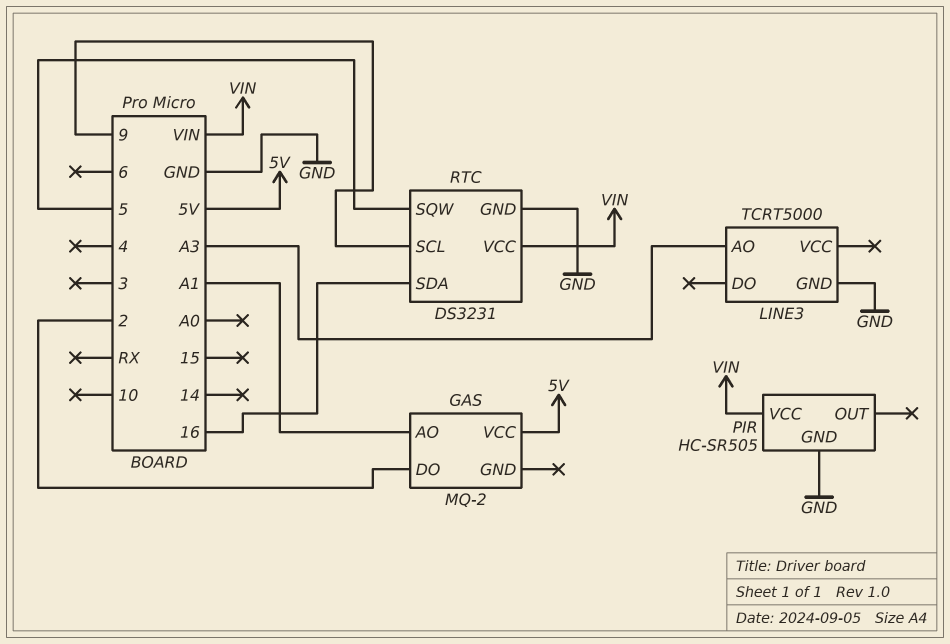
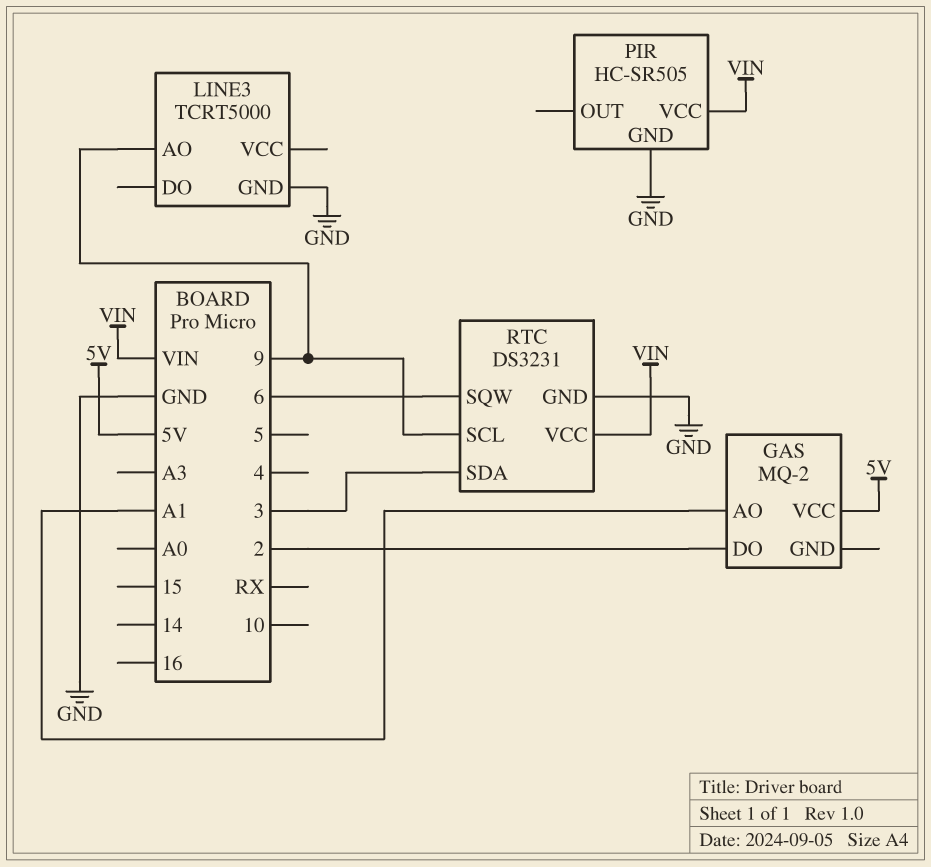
LINE3 pin AO: A3 -> 9
RTC pin SDA: 16 -> 3
RTC pin SQW: 5 -> 6

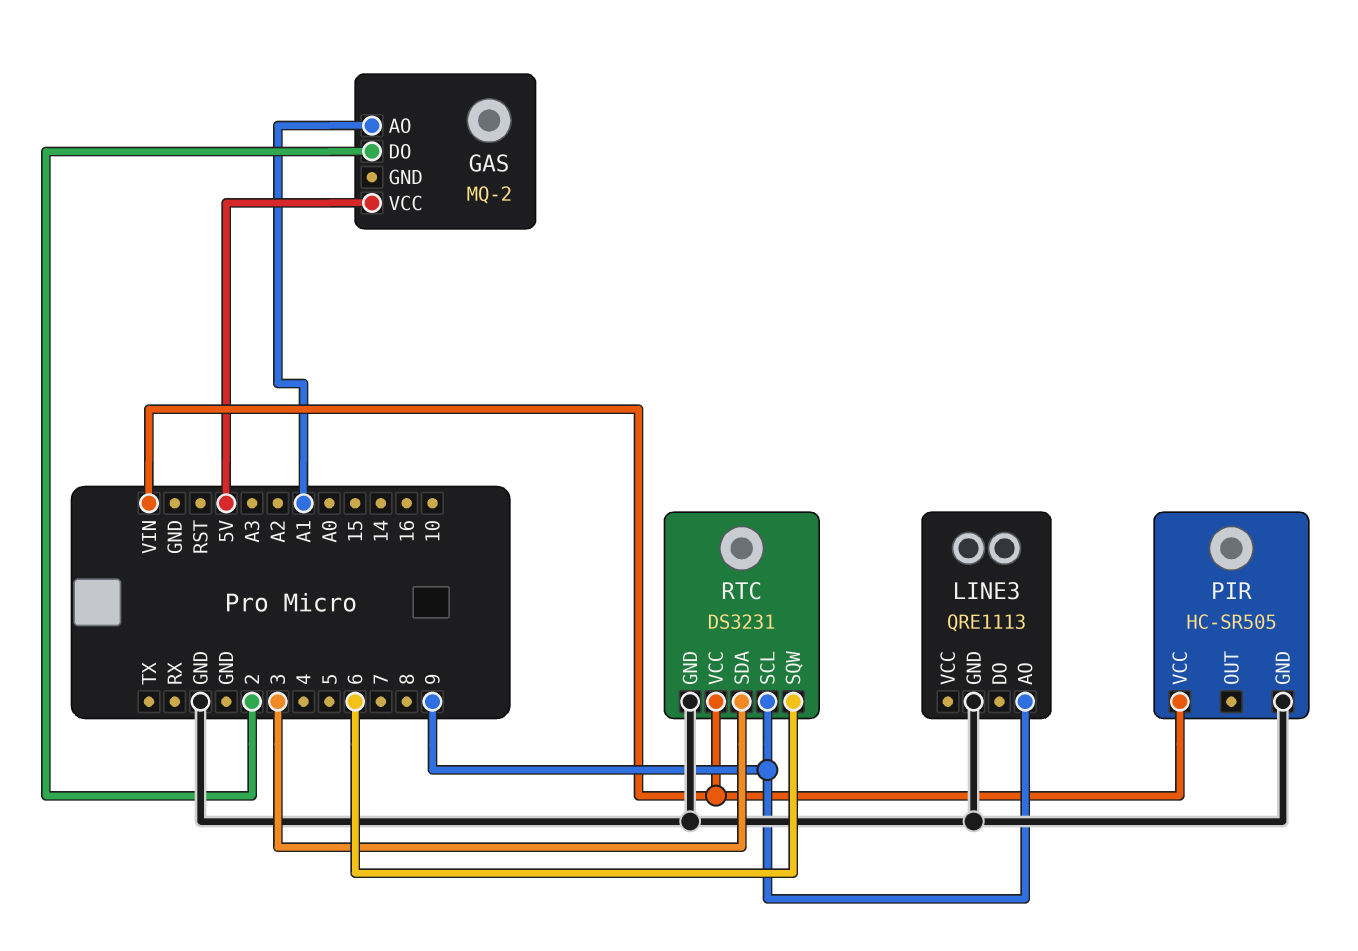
LINE3: TCRT5000 -> QRE1113

